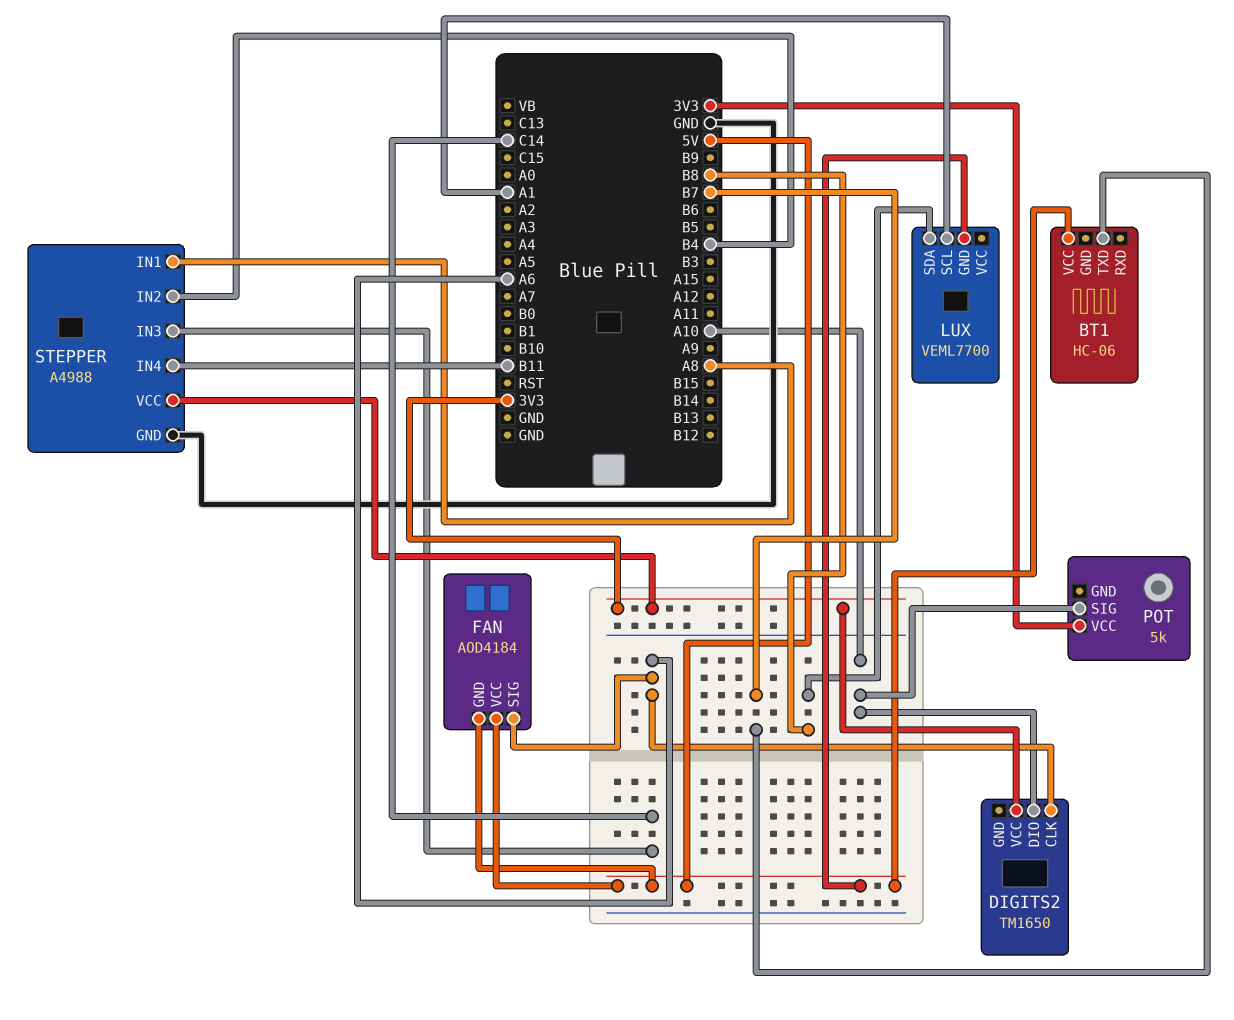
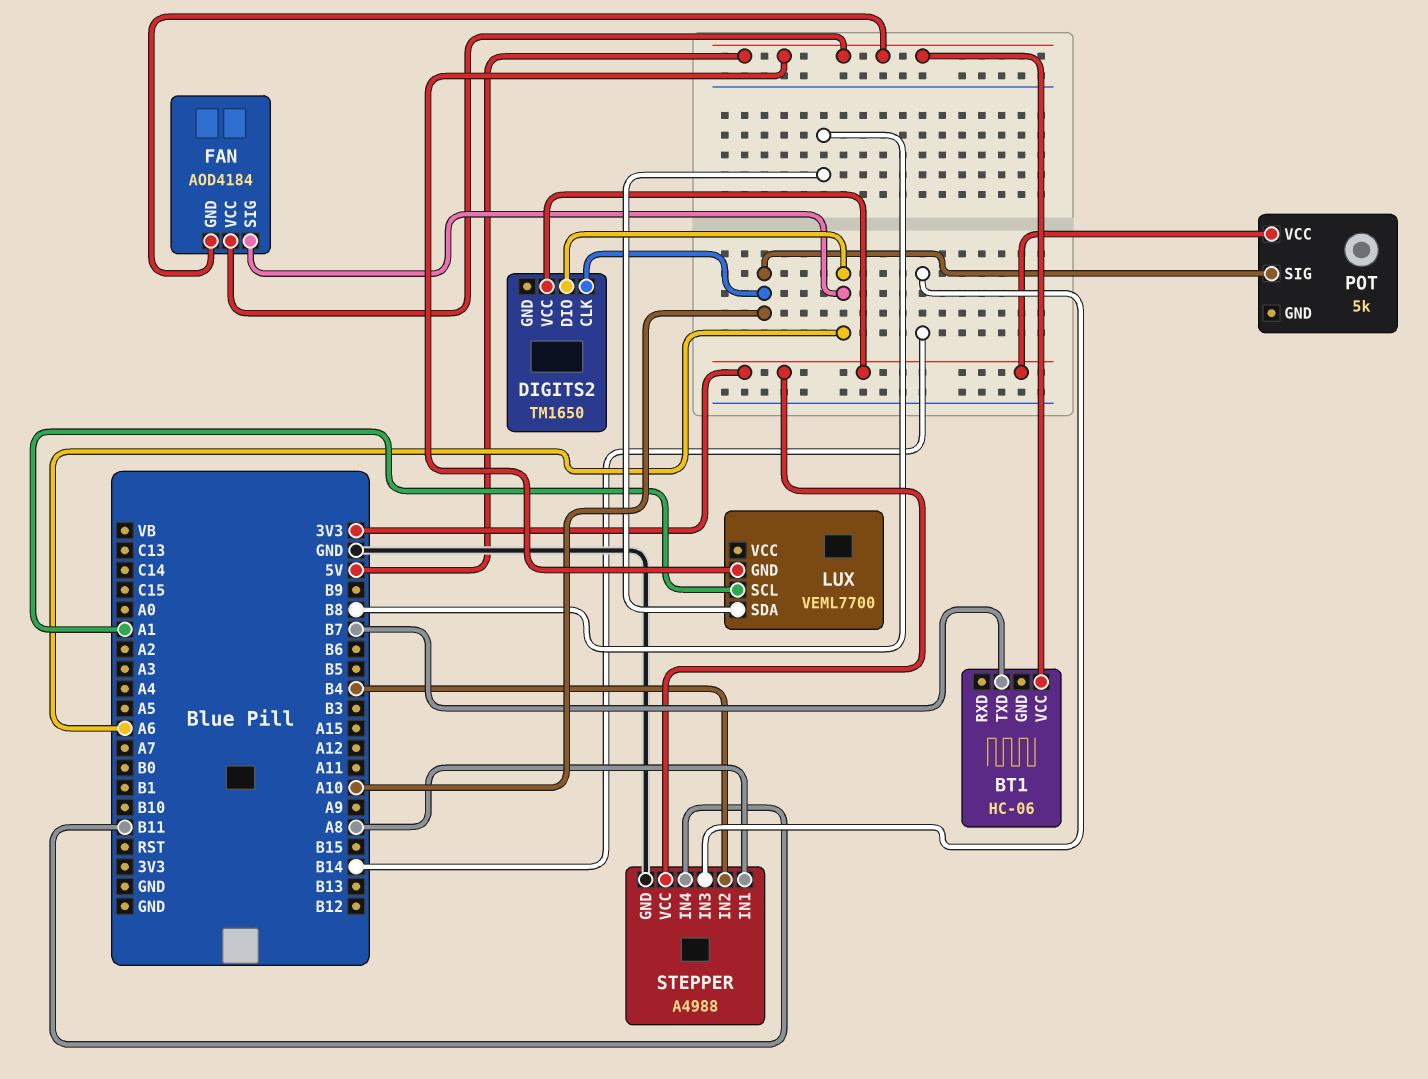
DIGITS2 pin CLK: A6 -> A10
DIGITS2 pin DIO: A10 -> A6
STEPPER pin IN3: C14 -> B14

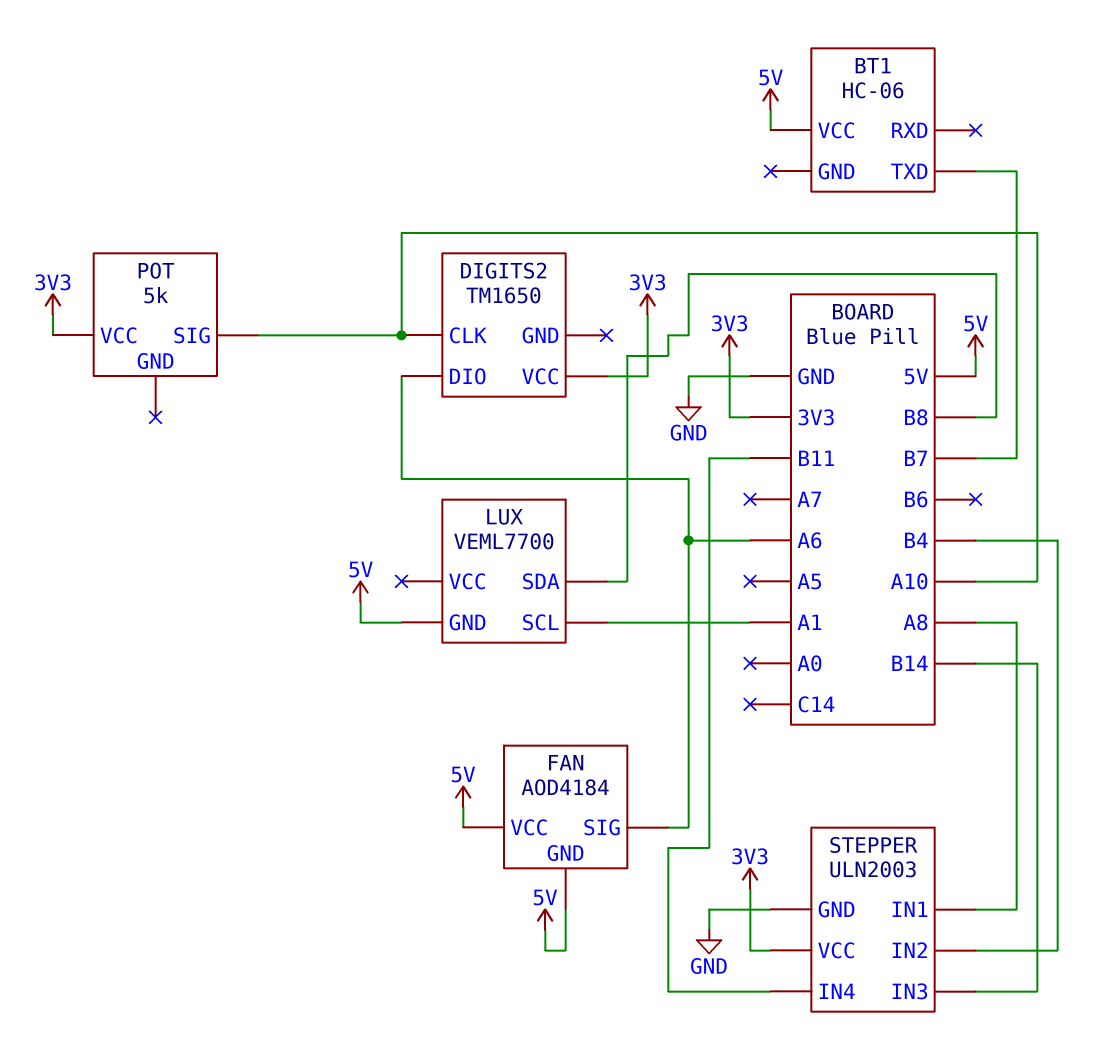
STEPPER: A4988 -> ULN2003

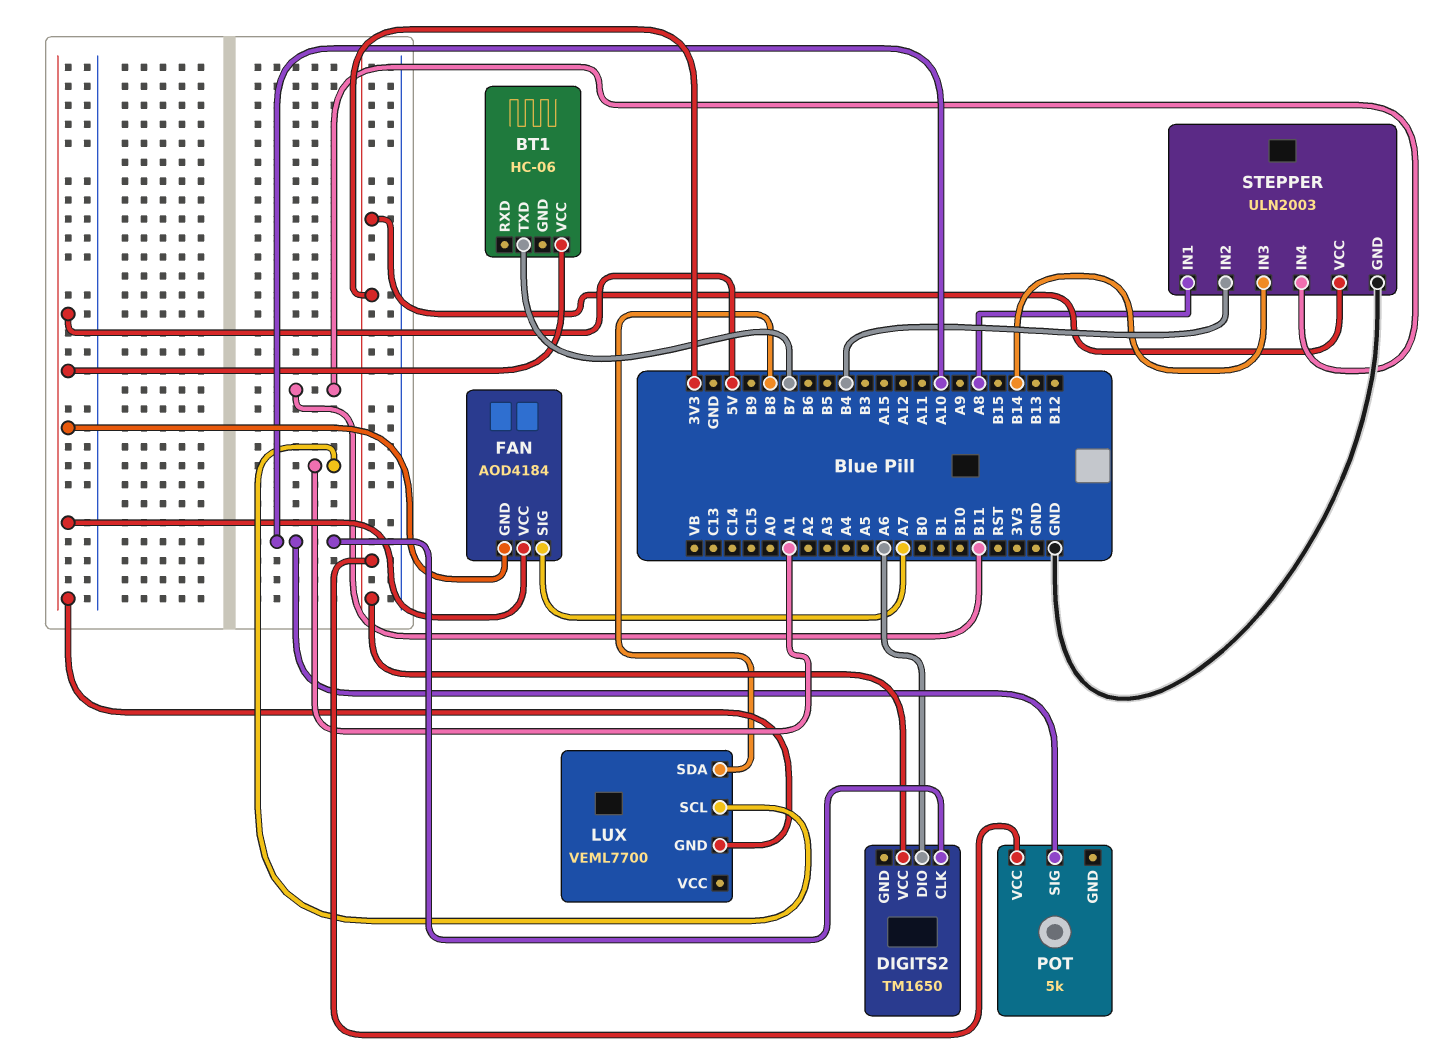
FAN pin SIG: A6 -> A7

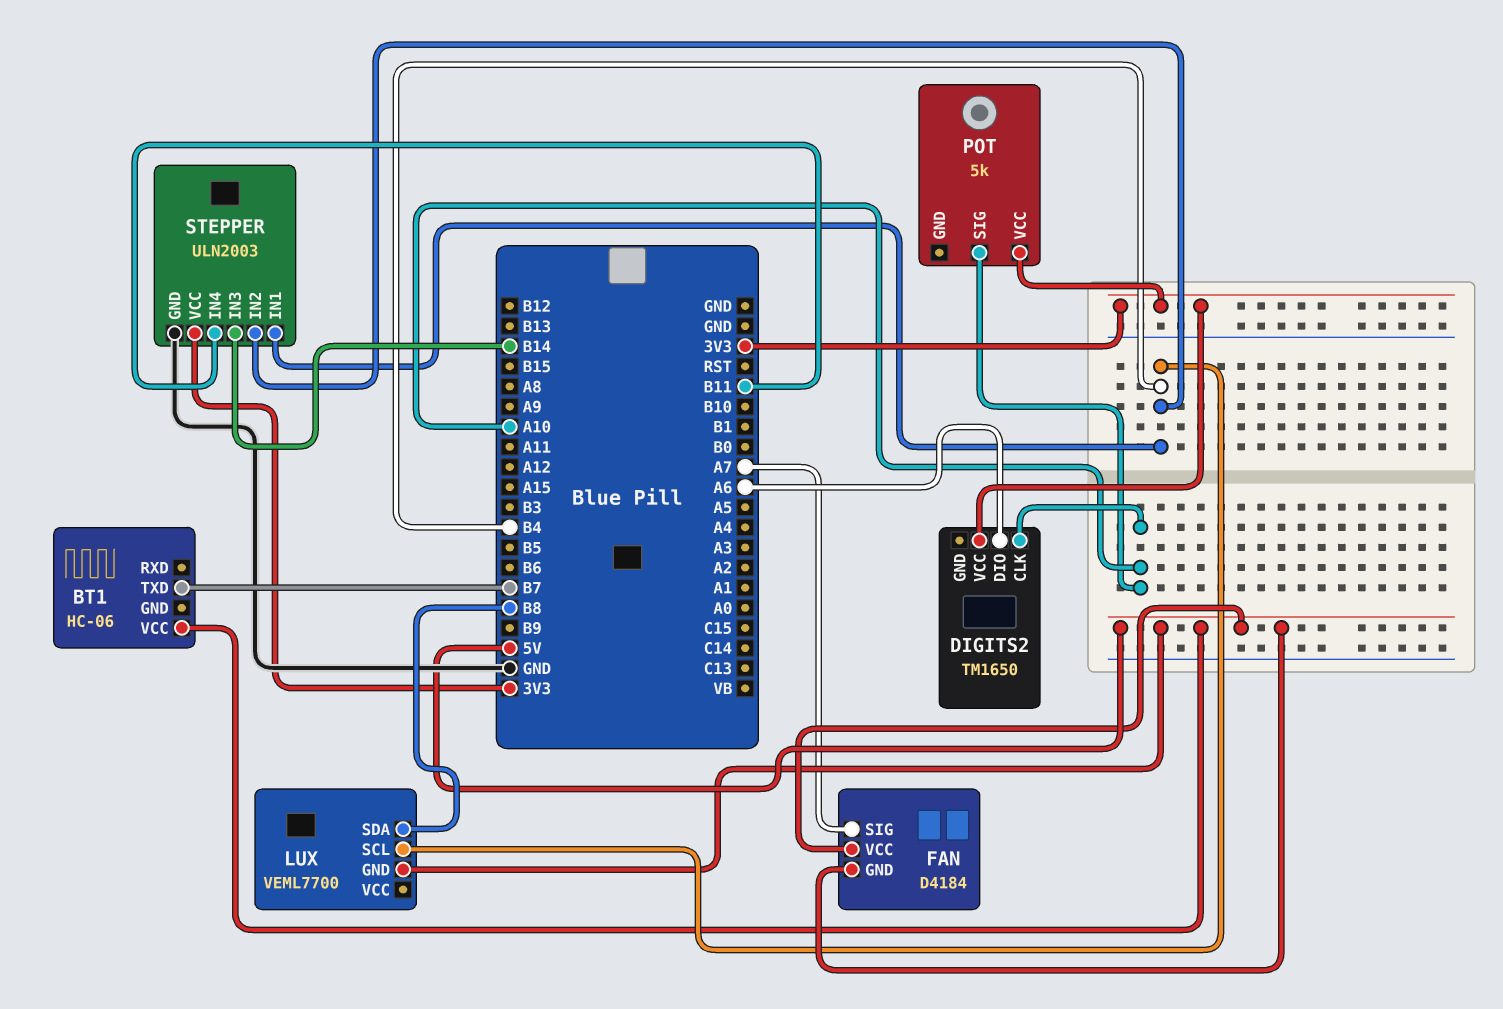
FAN: AOD4184 -> D4184
LUX pin SCL: A1 -> B4
STEPPER pin IN1: A8 -> B4

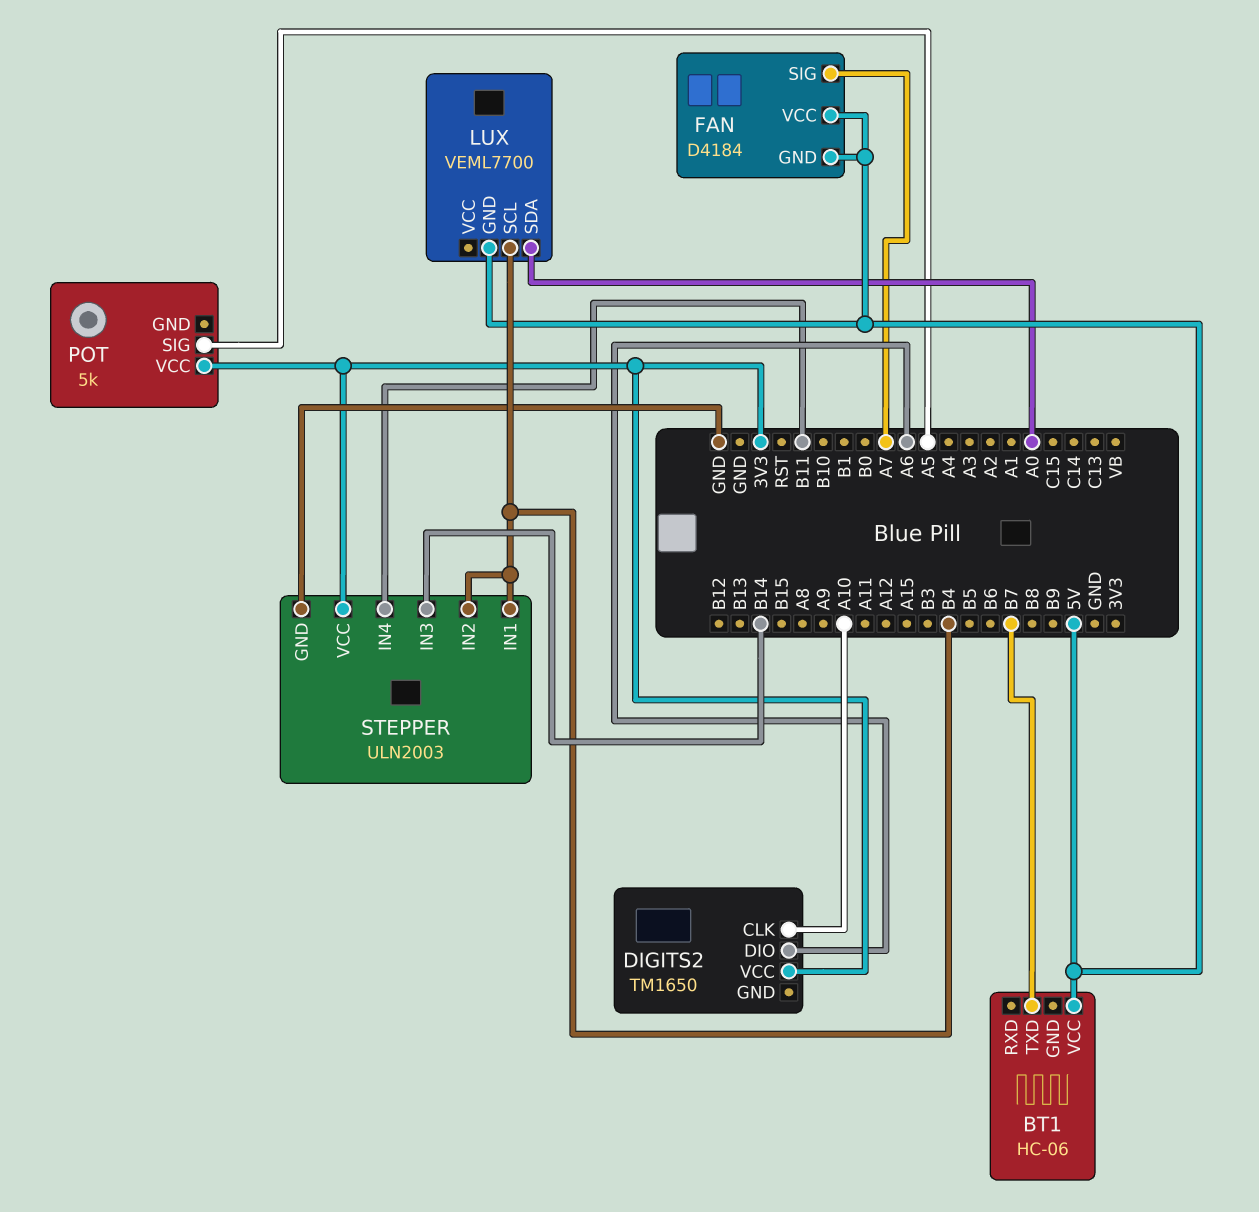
LUX pin SDA: B8 -> A0
POT pin SIG: A10 -> A5

